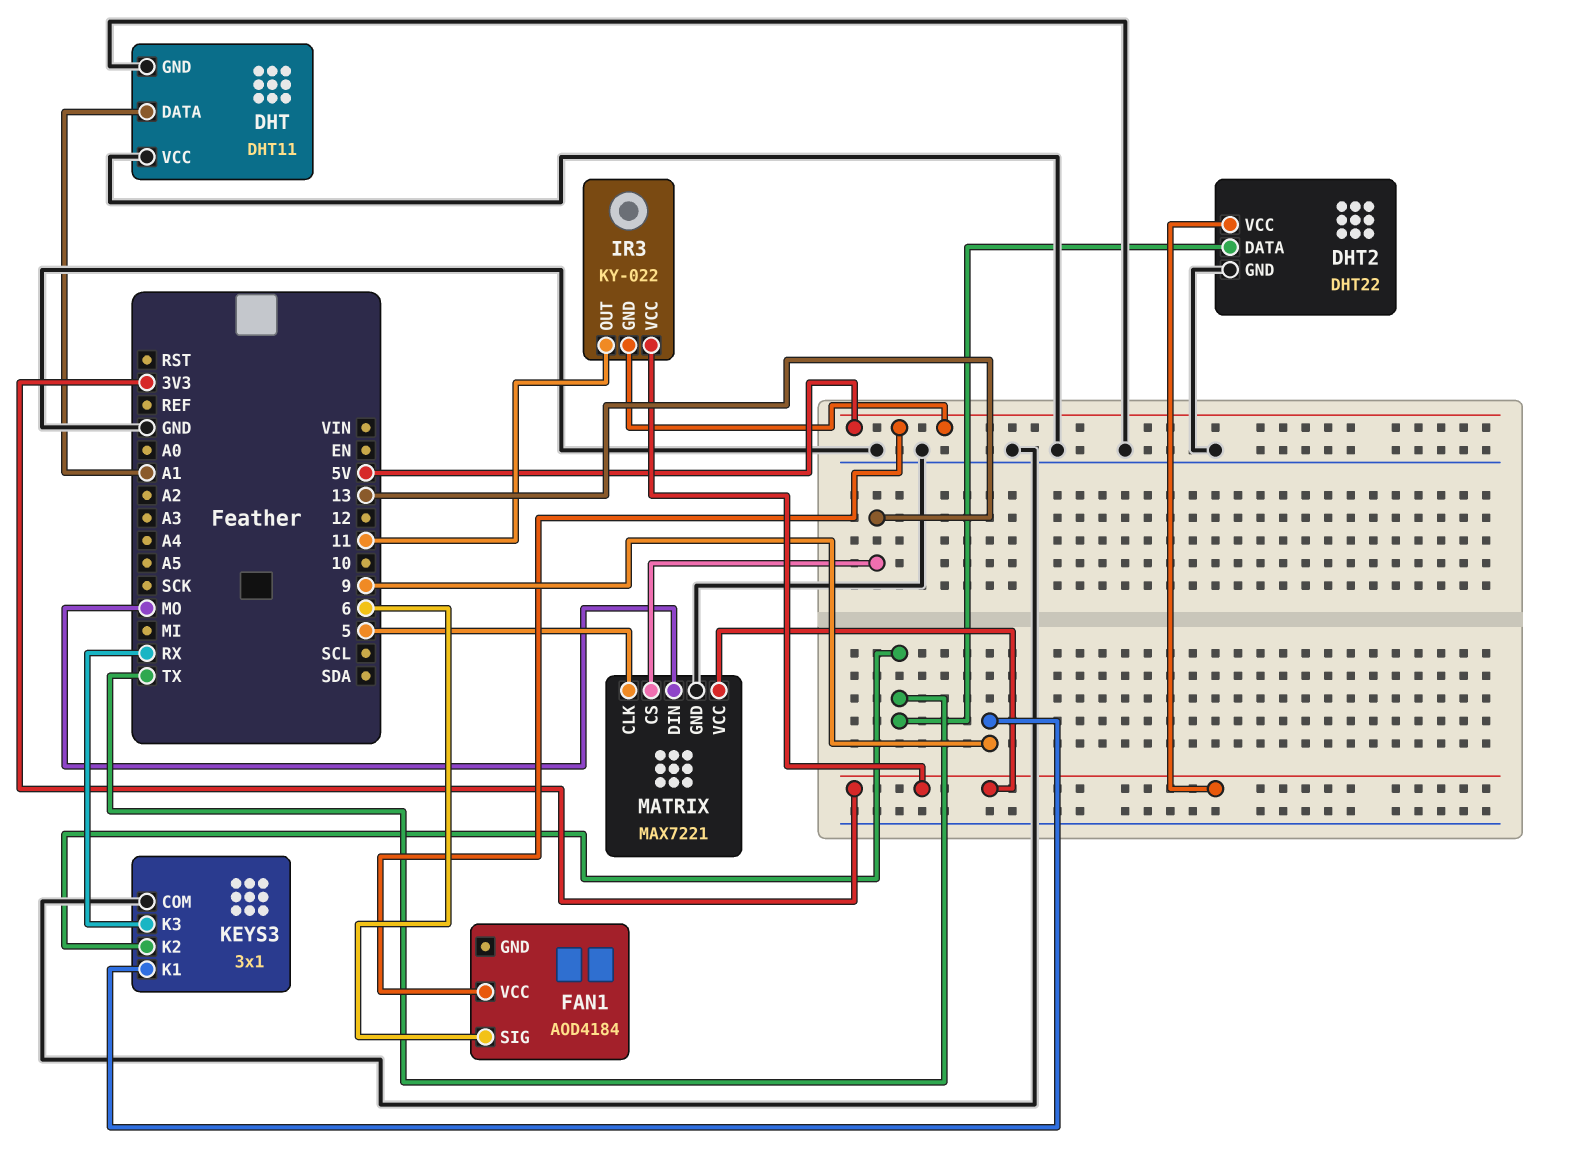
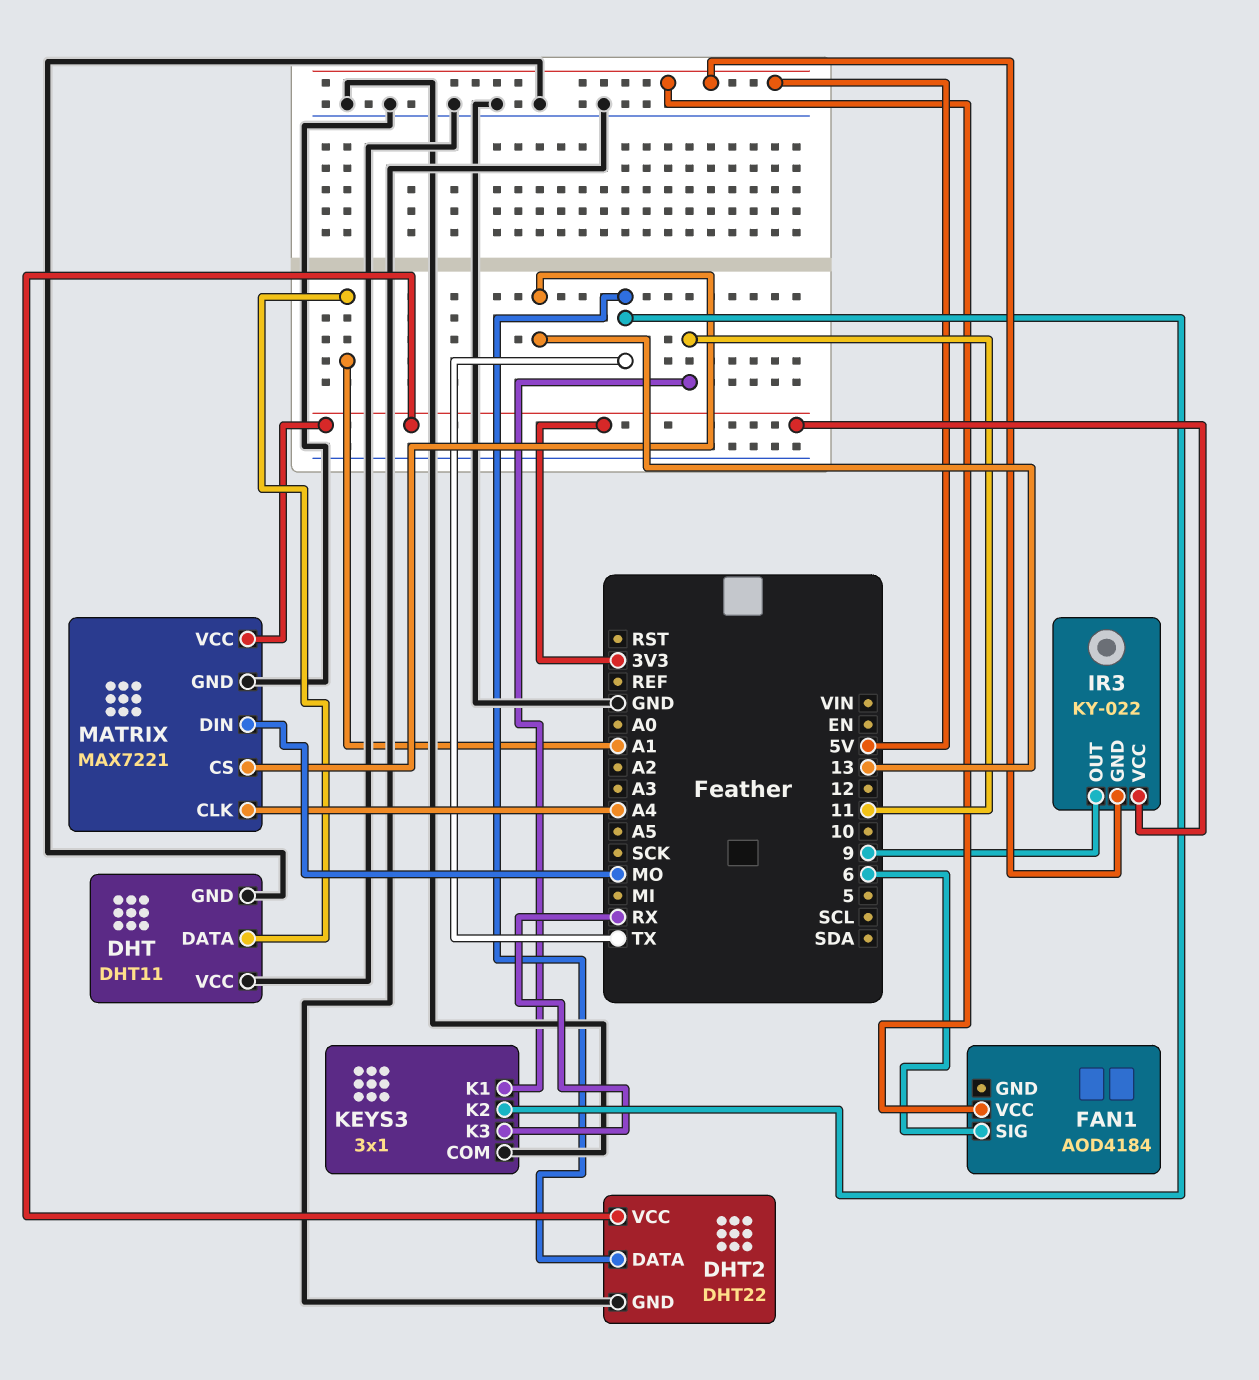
IR3 pin OUT: 11 -> 9
KEYS3 pin K1: 9 -> 11
MATRIX pin CLK: 5 -> A4

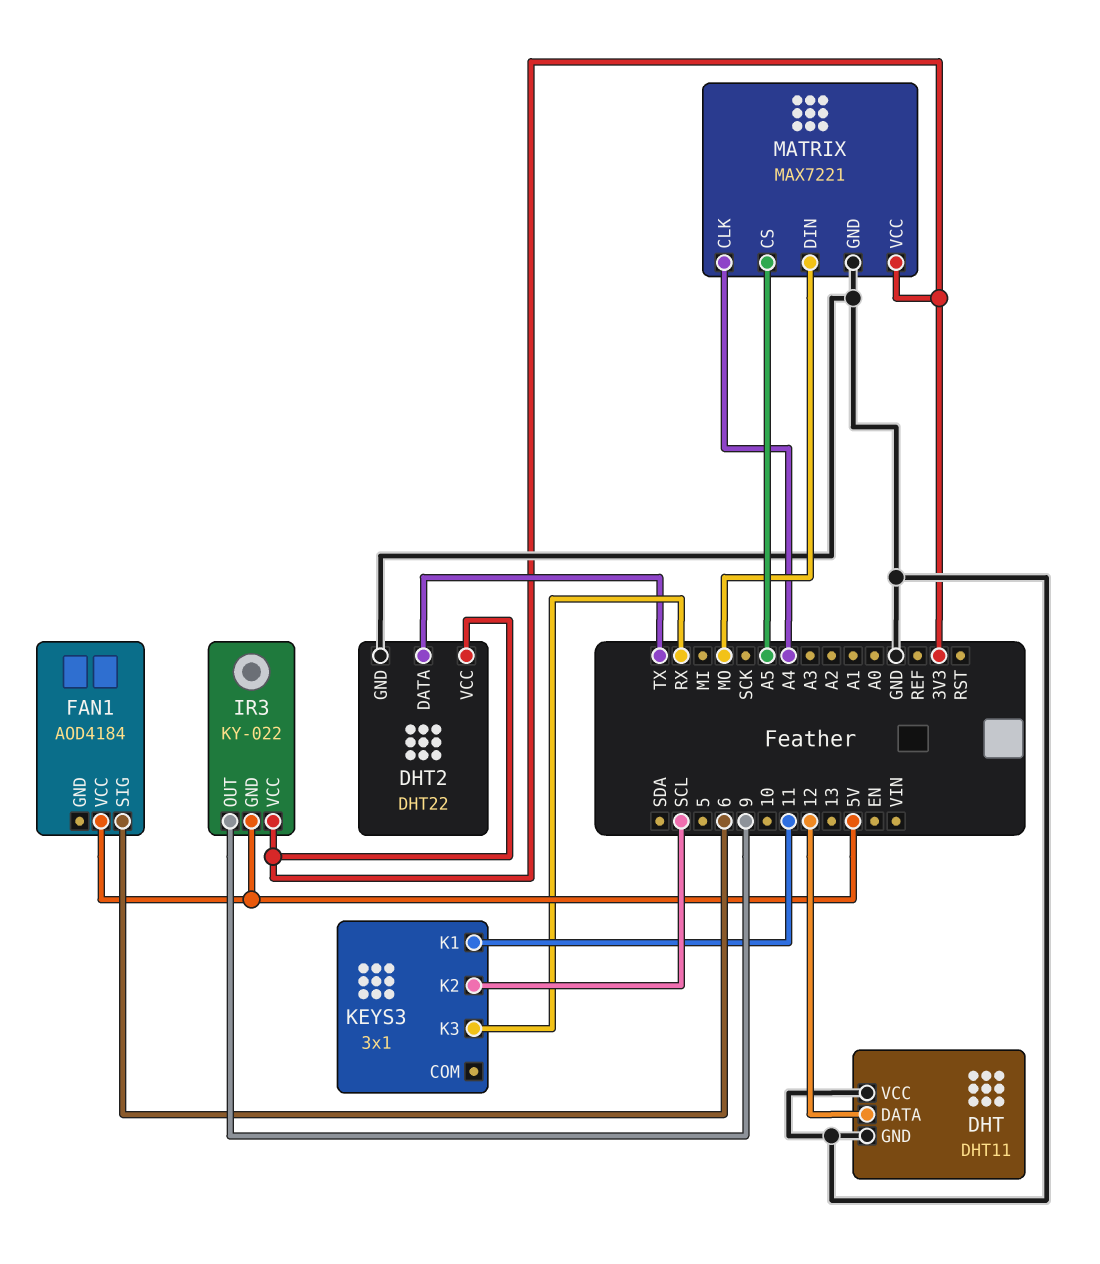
DHT pin DATA: A1 -> 12
KEYS3 pin COM: GND -> none
KEYS3 pin K2: TX -> SCL
MATRIX pin CS: 13 -> A5

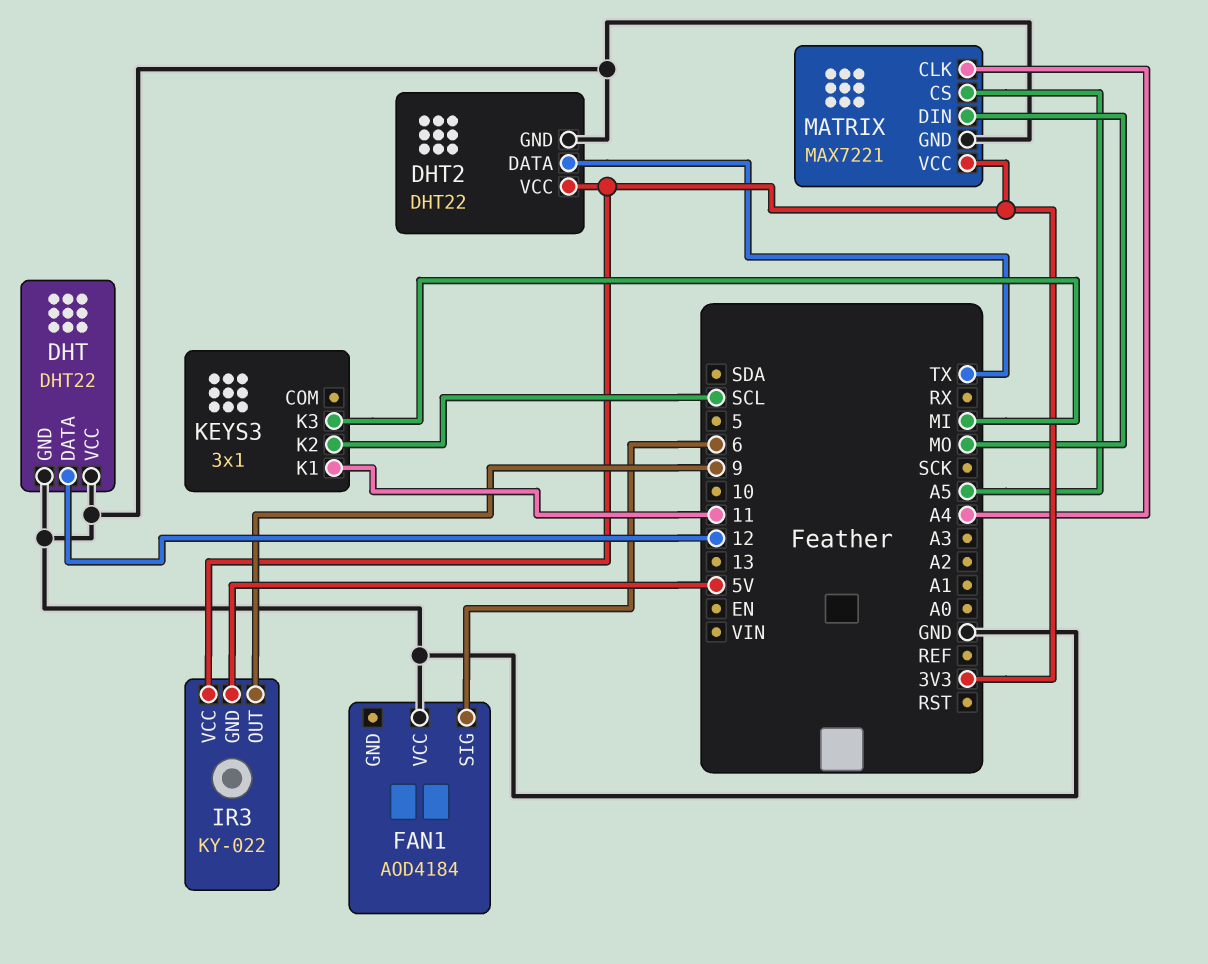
DHT: DHT11 -> DHT22
FAN1 pin VCC: 5V -> GND
KEYS3 pin K3: RX -> MI

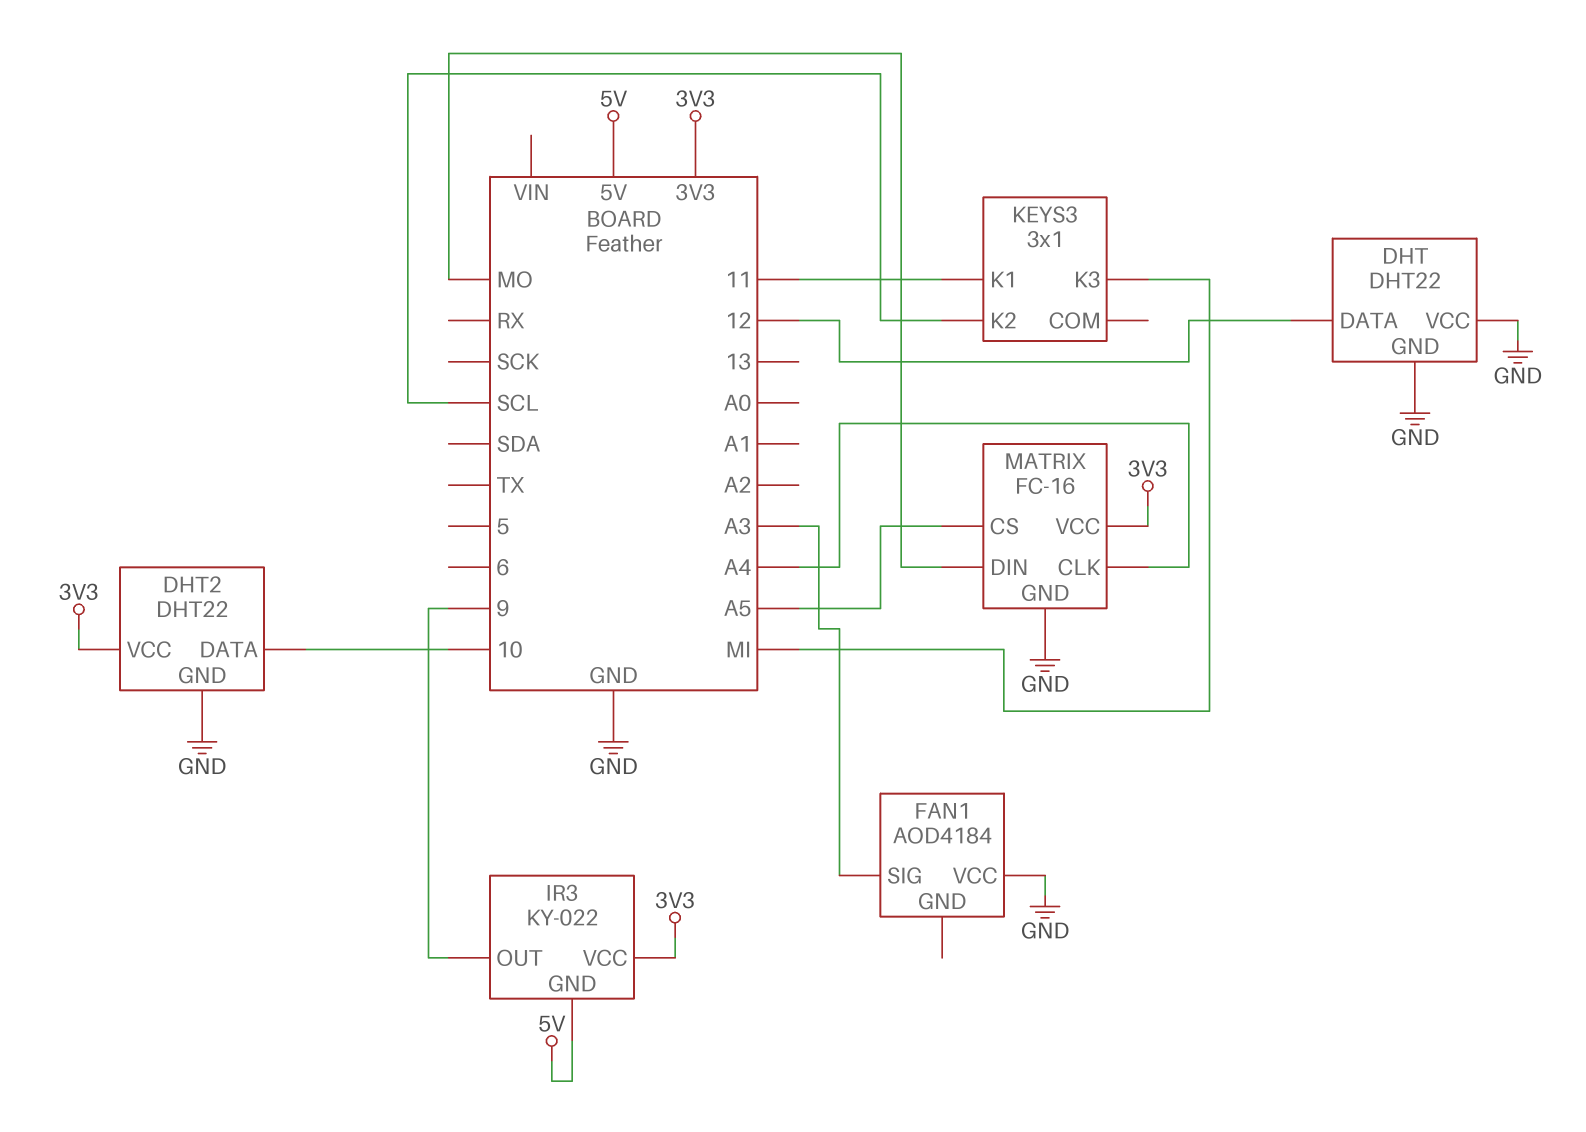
DHT2 pin DATA: TX -> 10
FAN1 pin SIG: 6 -> A3
MATRIX: MAX7221 -> FC-16

